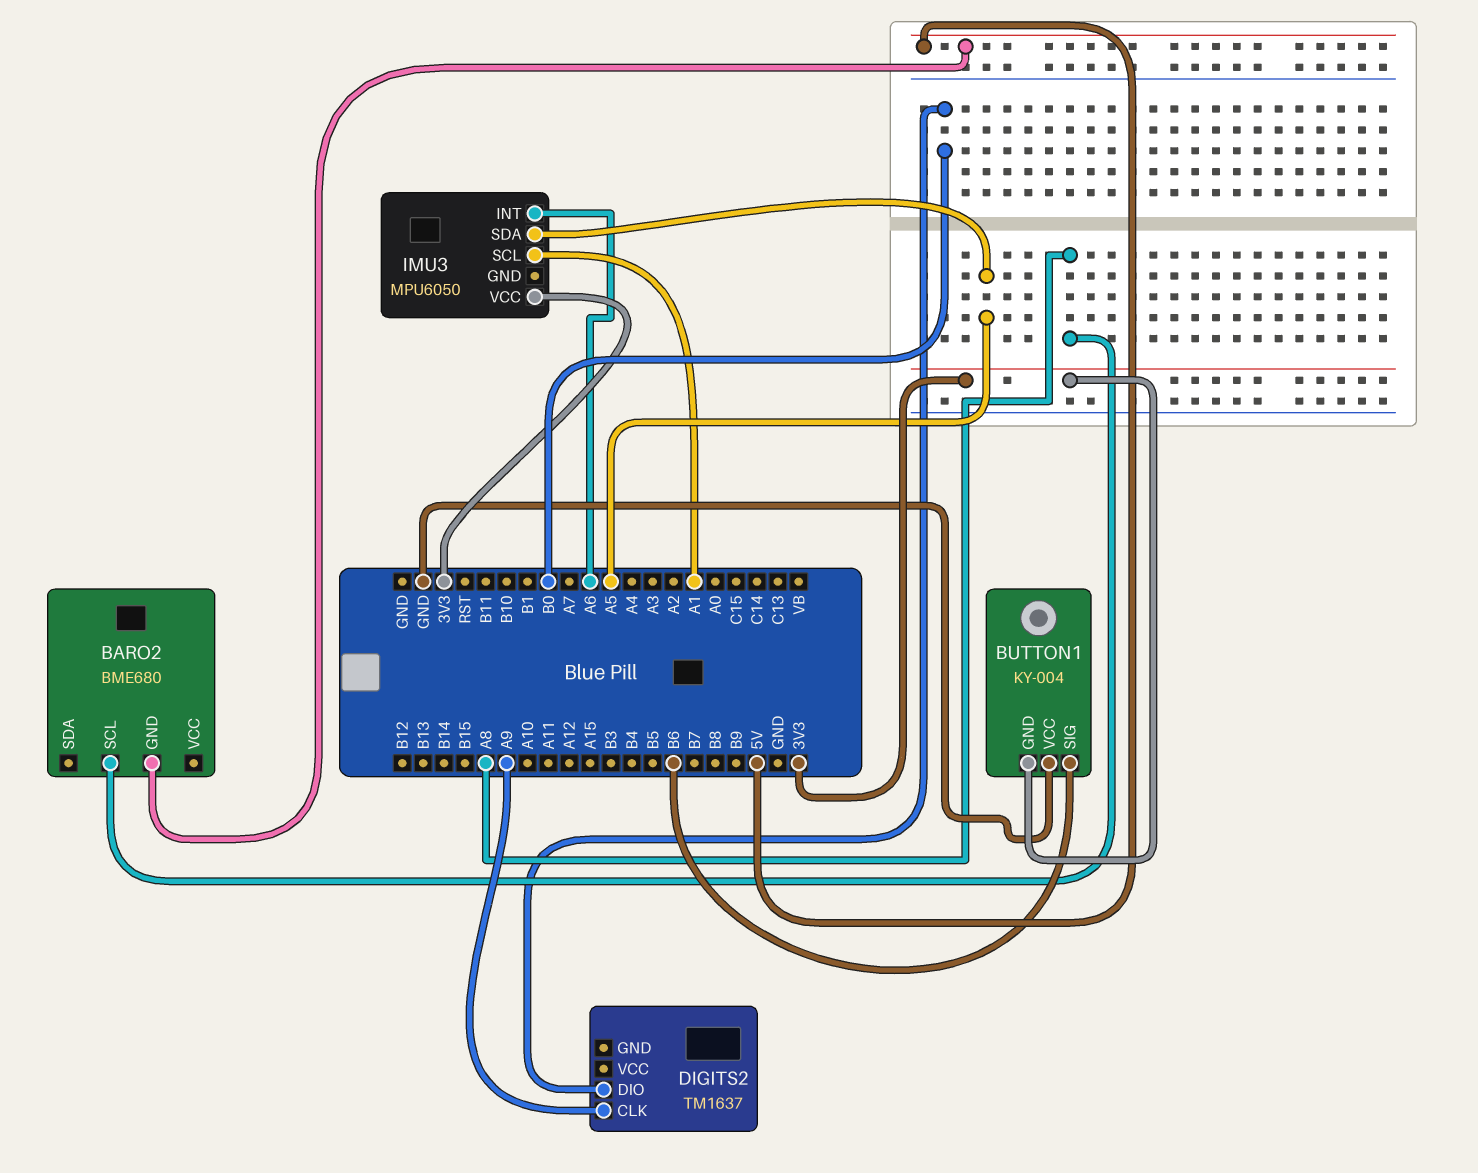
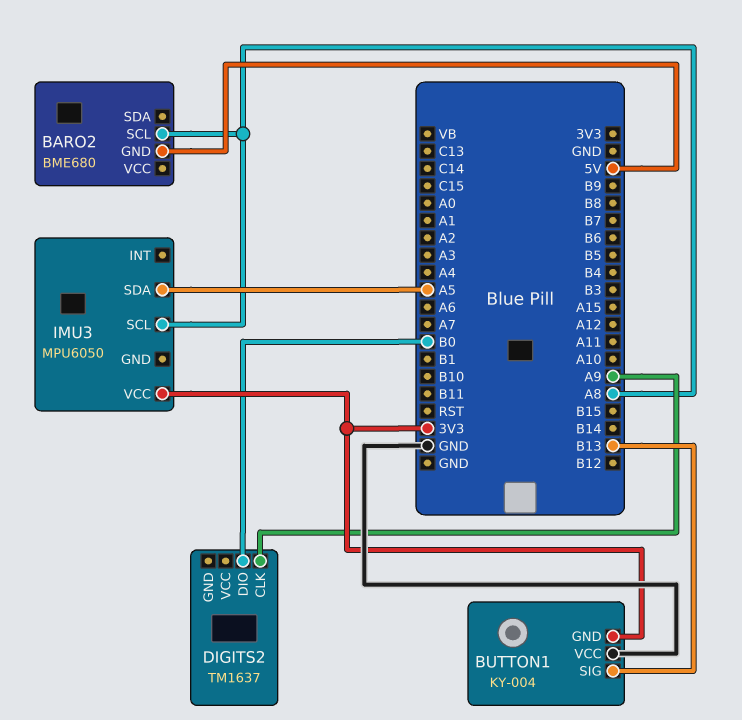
BUTTON1 pin SIG: B6 -> B13
IMU3 pin INT: A6 -> none
IMU3 pin SCL: A1 -> A8

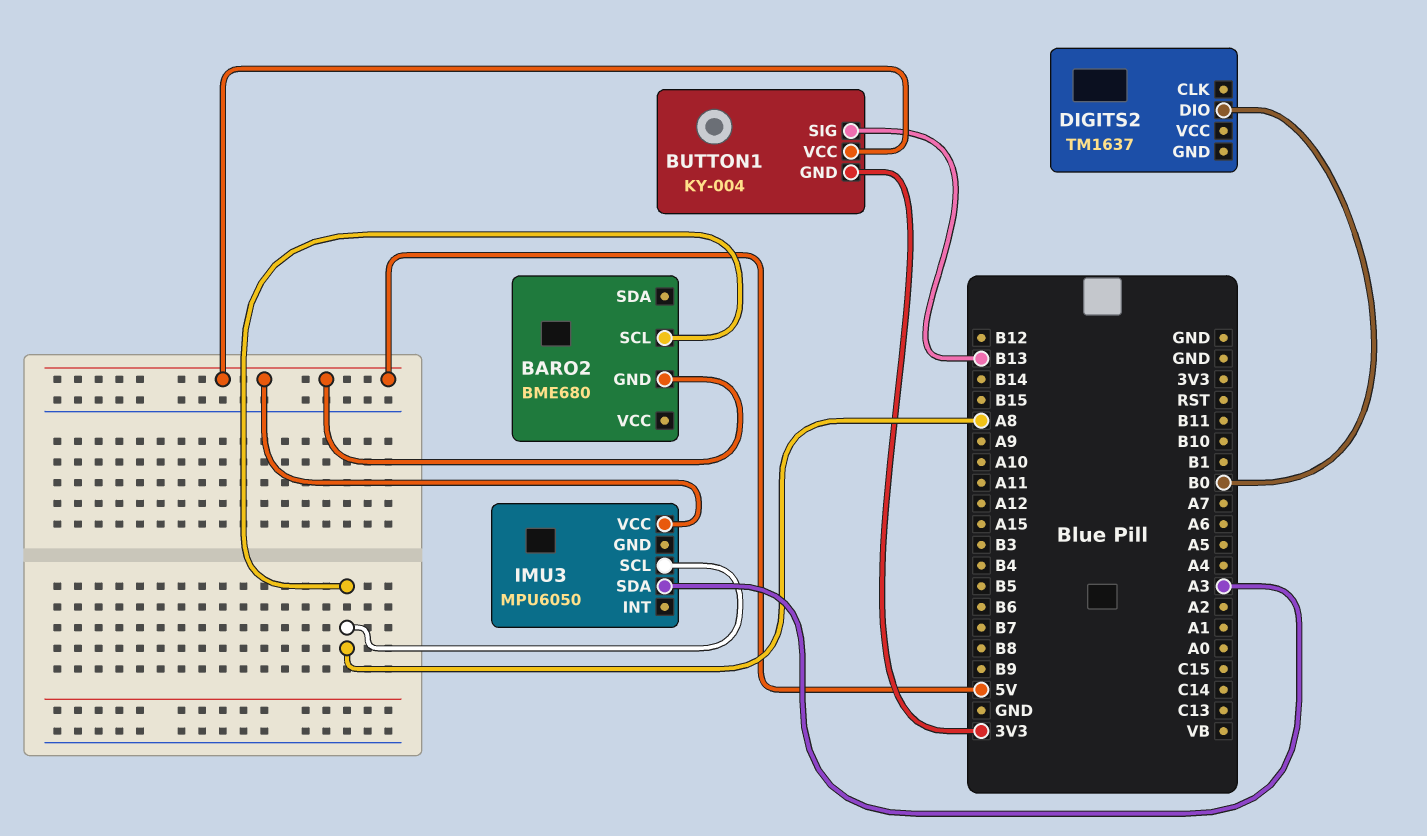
BUTTON1 pin VCC: GND -> 5V
DIGITS2 pin CLK: A9 -> none
IMU3 pin SDA: A5 -> A3
IMU3 pin VCC: 3V3 -> 5V

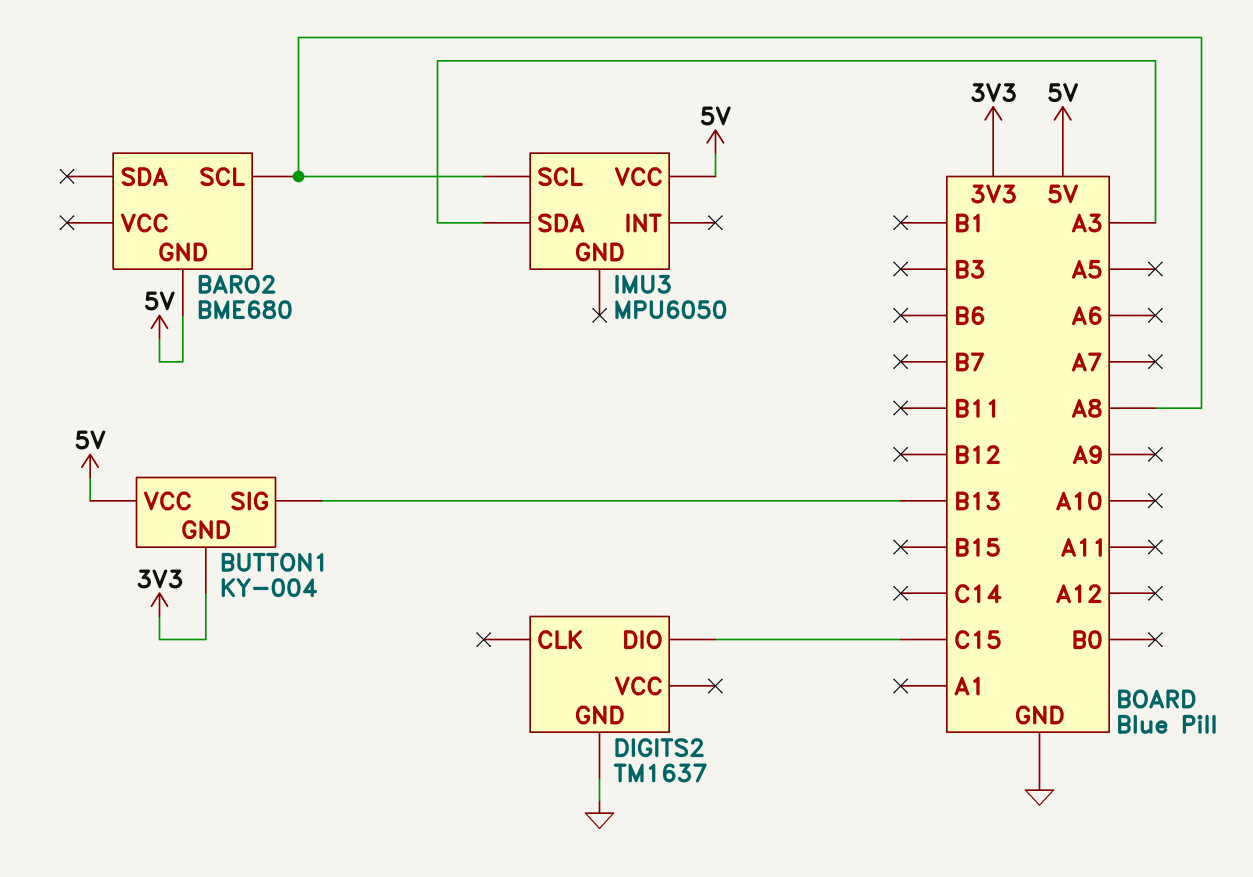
DIGITS2 pin DIO: B0 -> C15
DIGITS2 pin GND: none -> GND

